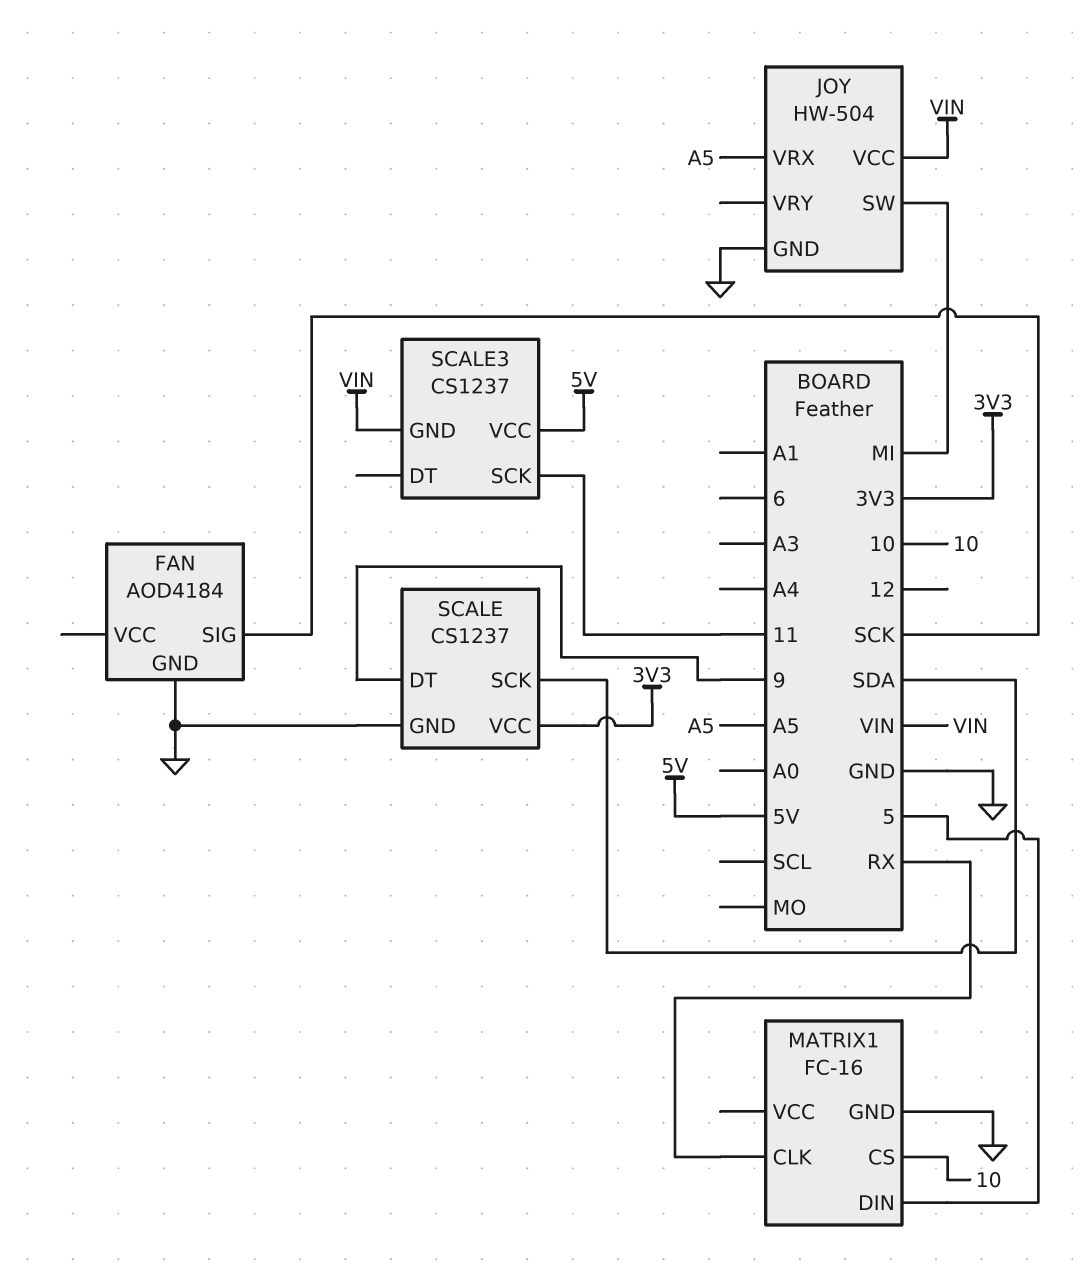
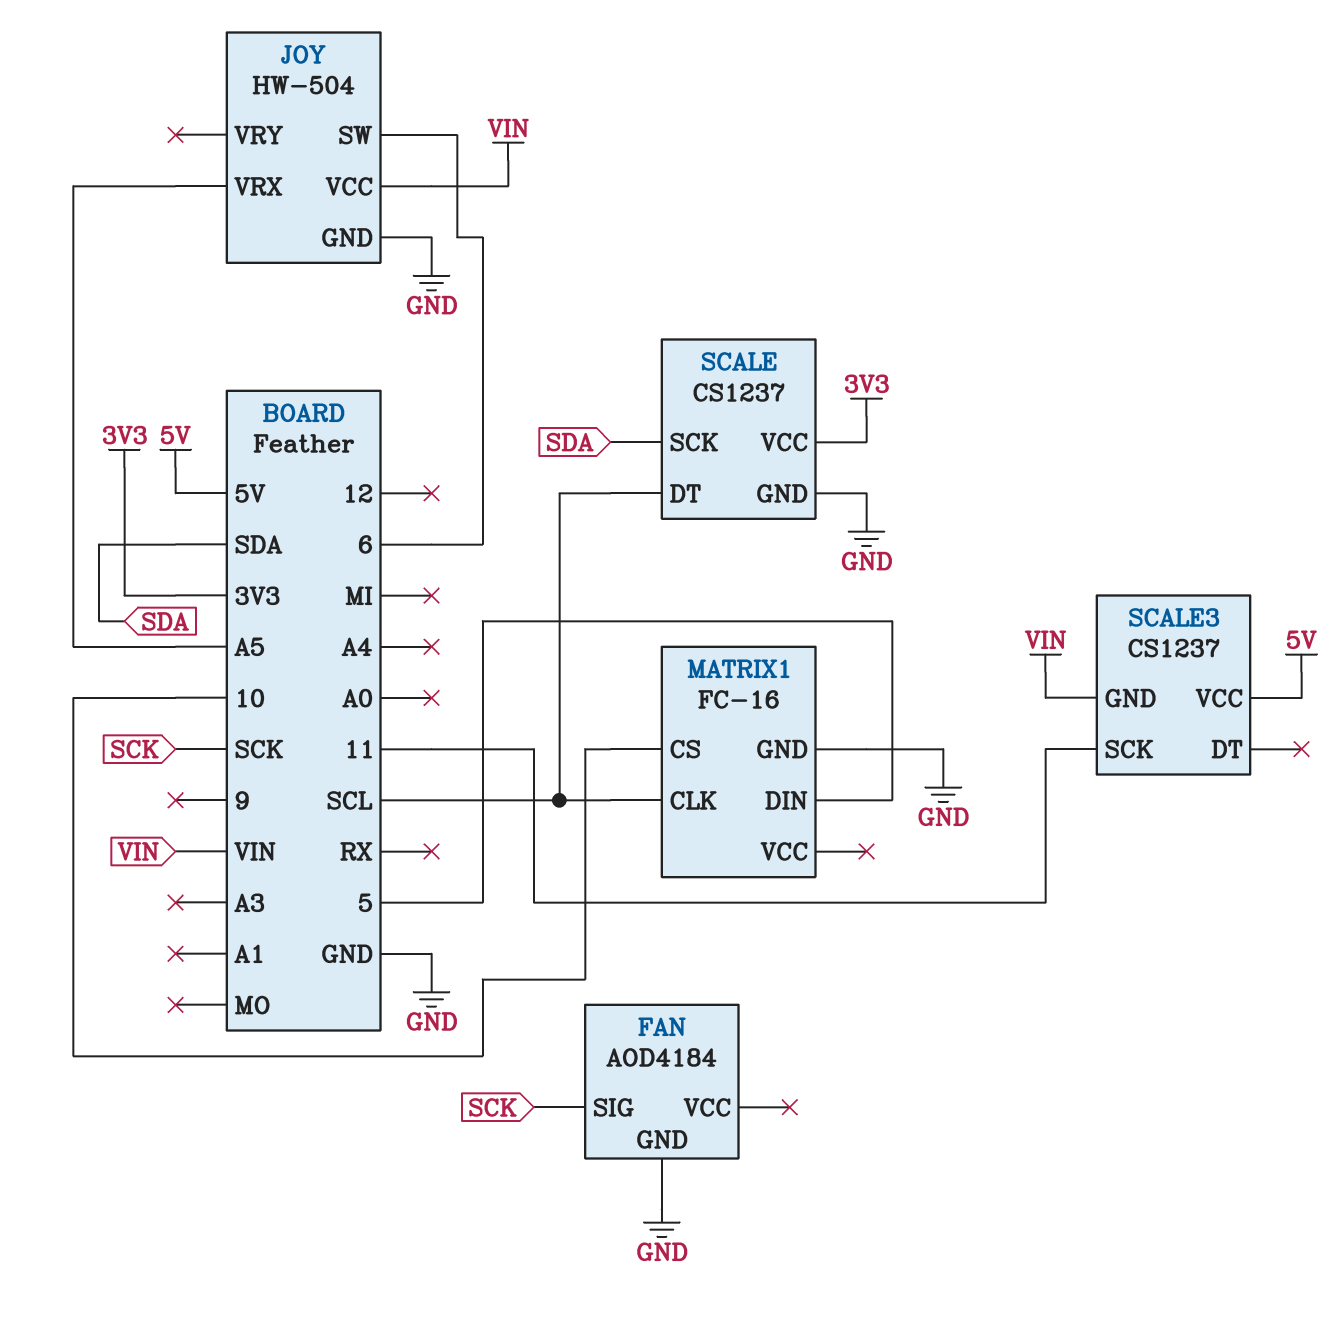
JOY pin SW: MI -> 6
MATRIX1 pin CLK: RX -> SCL
SCALE pin DT: 9 -> SCL

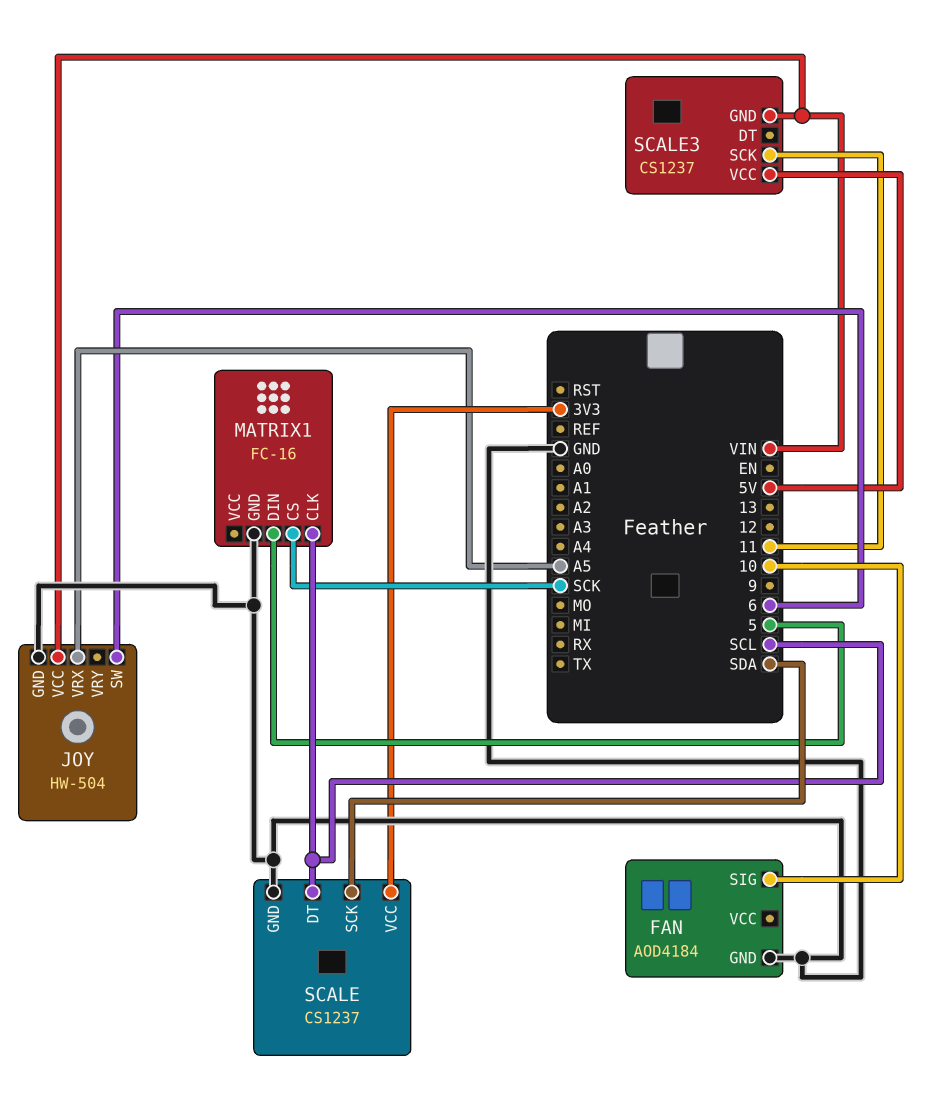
FAN pin SIG: SCK -> 10
MATRIX1 pin CS: 10 -> SCK

